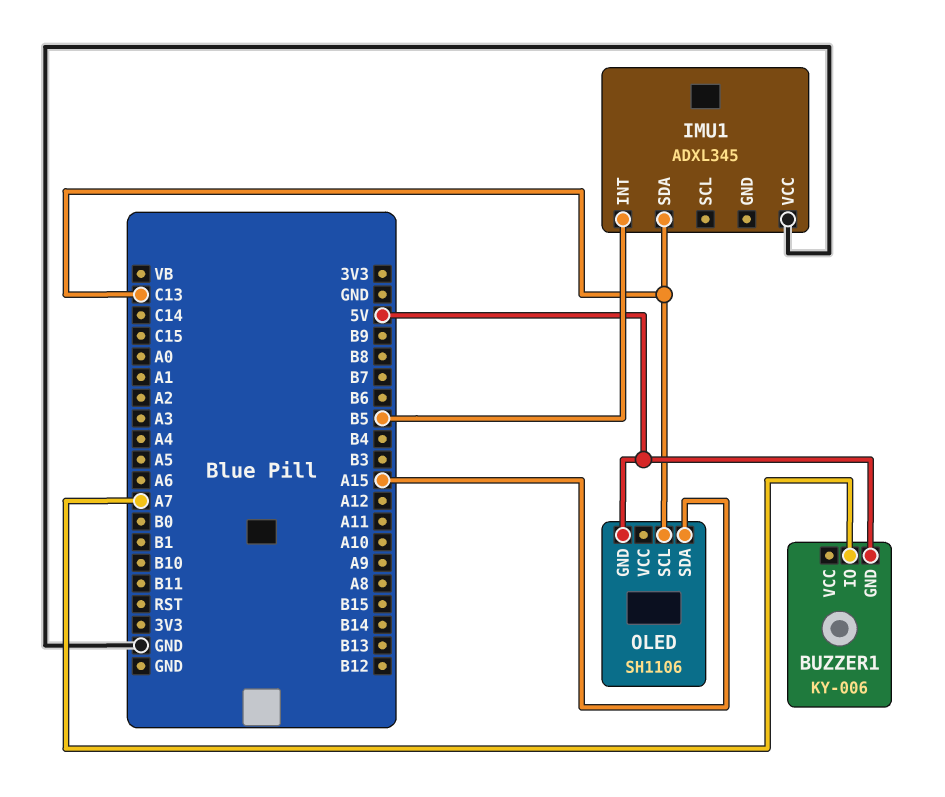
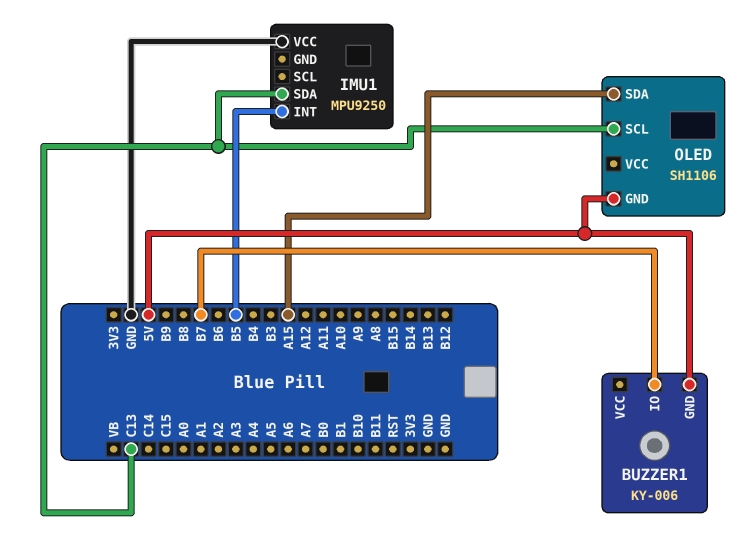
BUZZER1 pin IO: A7 -> B7
IMU1: ADXL345 -> MPU9250

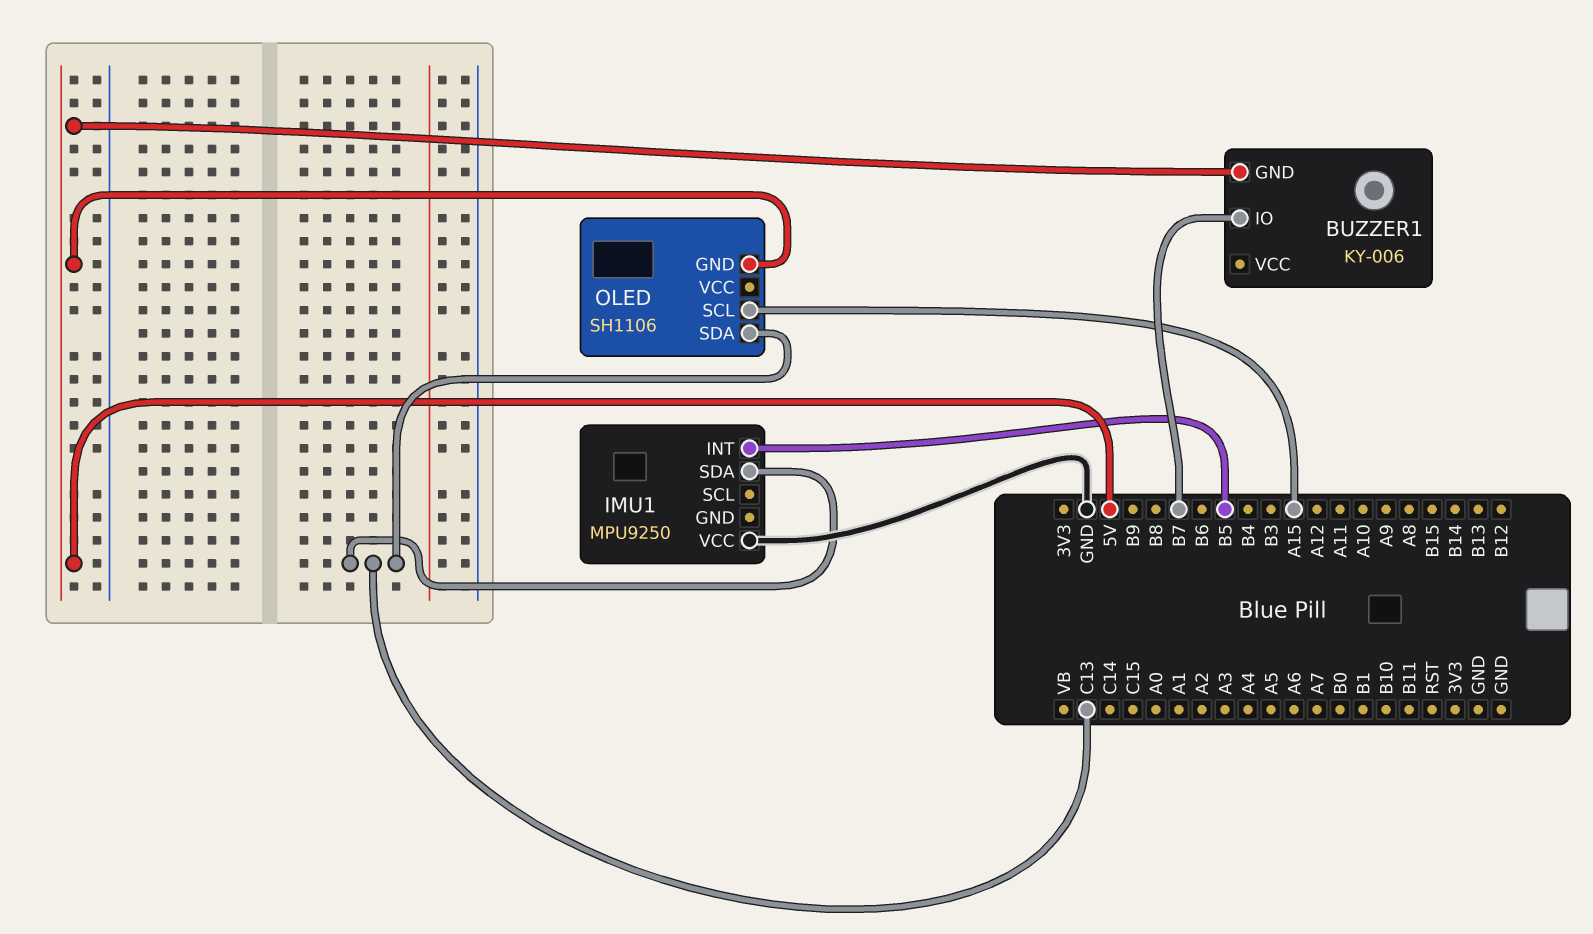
OLED pin SCL: C13 -> A15
OLED pin SDA: A15 -> C13

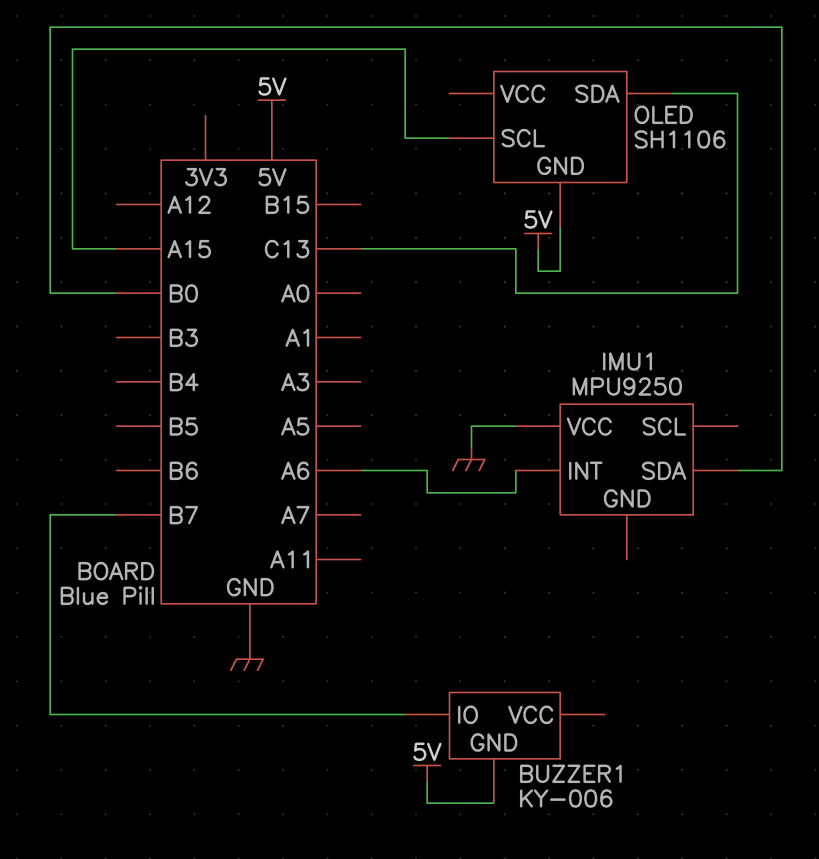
IMU1 pin INT: B5 -> A6
IMU1 pin SDA: C13 -> B0

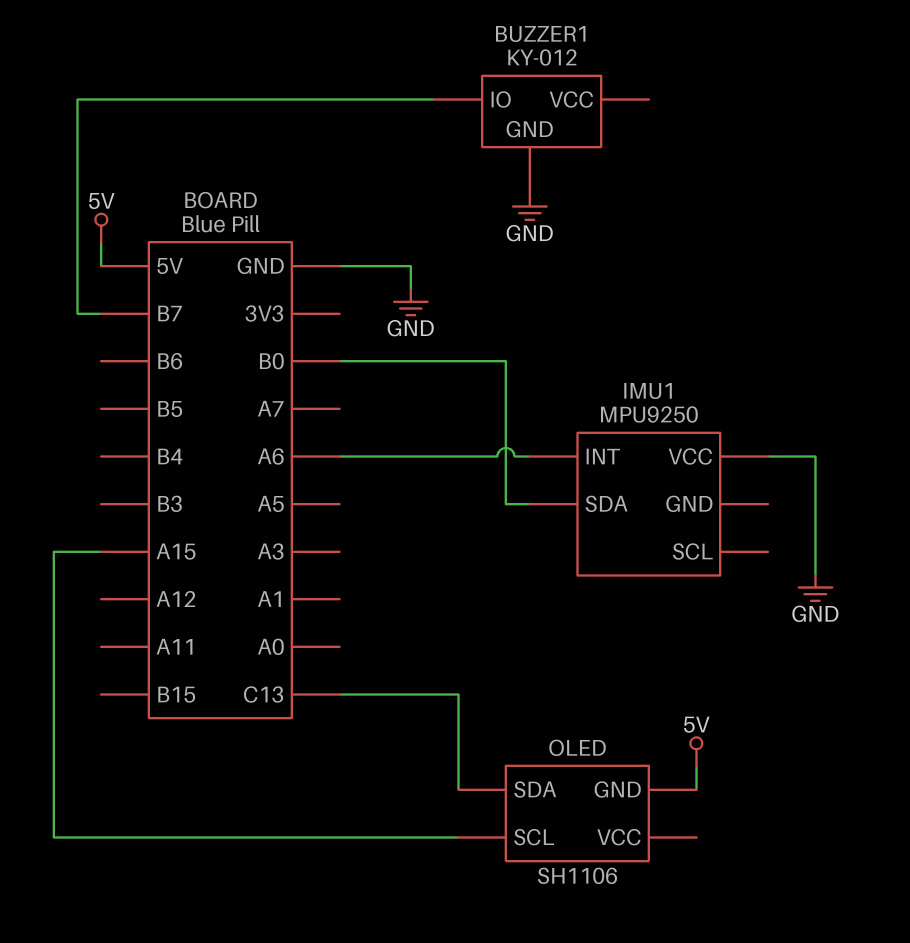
BUZZER1: KY-006 -> KY-012
BUZZER1 pin GND: 5V -> GND

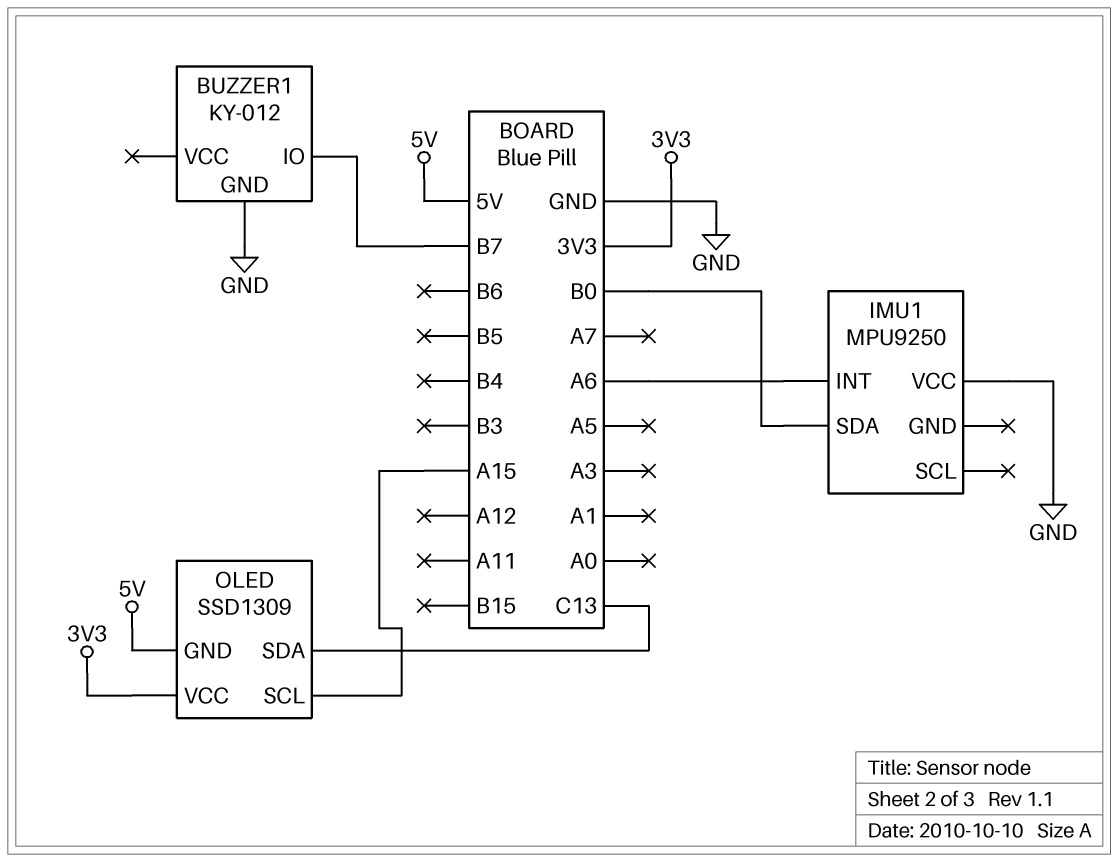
OLED: SH1106 -> SSD1309
OLED pin VCC: none -> 3V3

